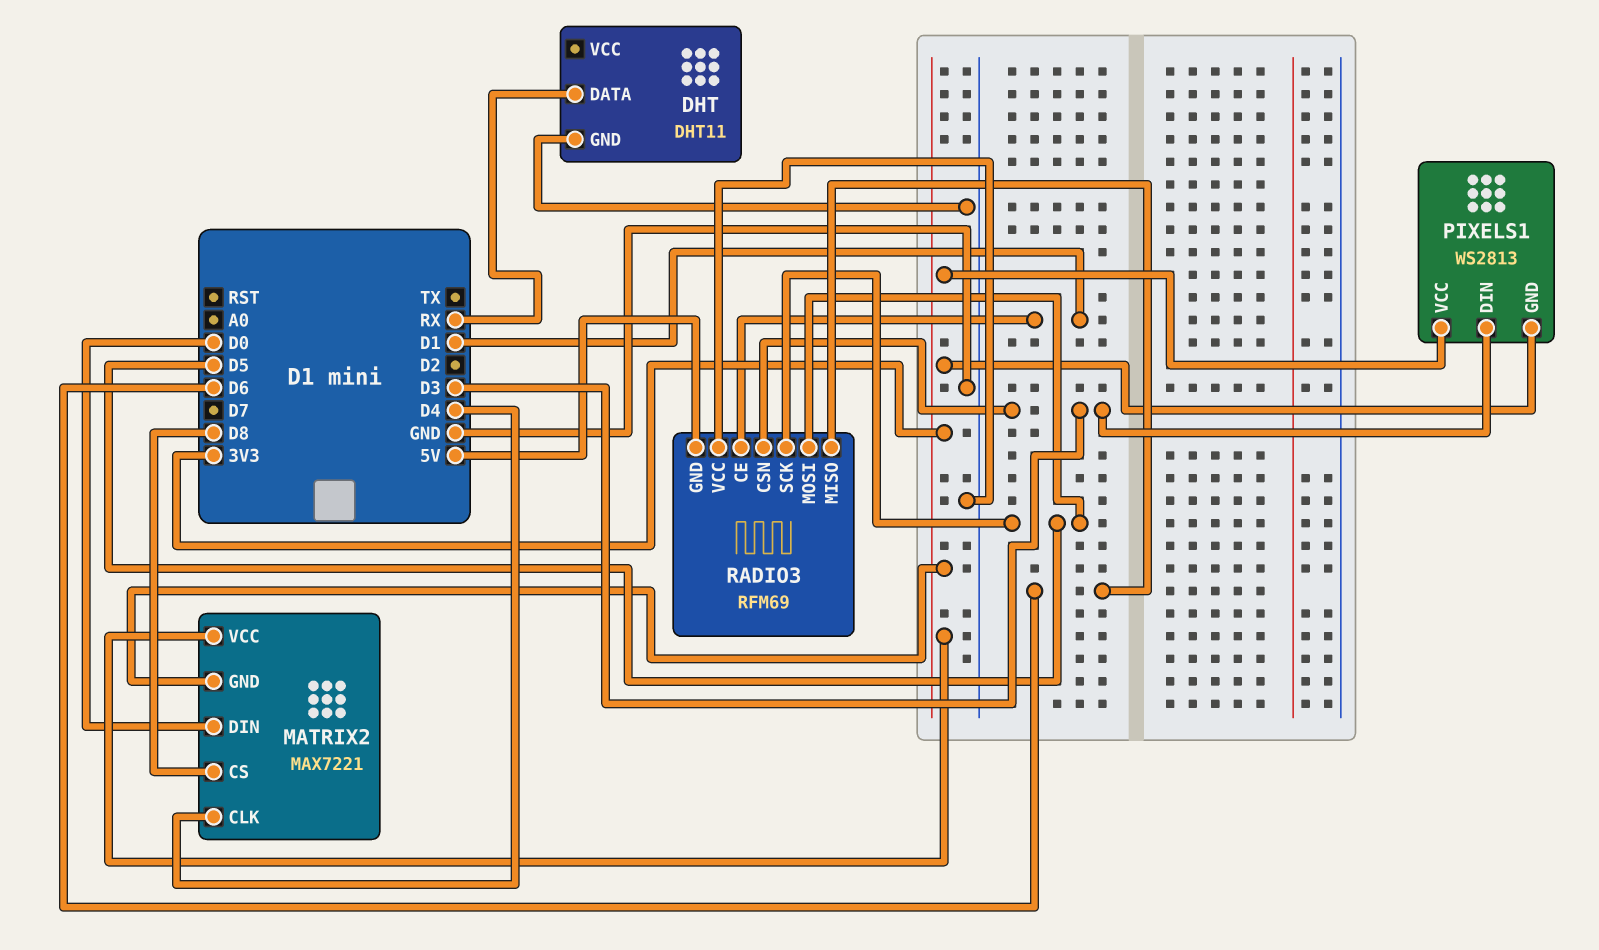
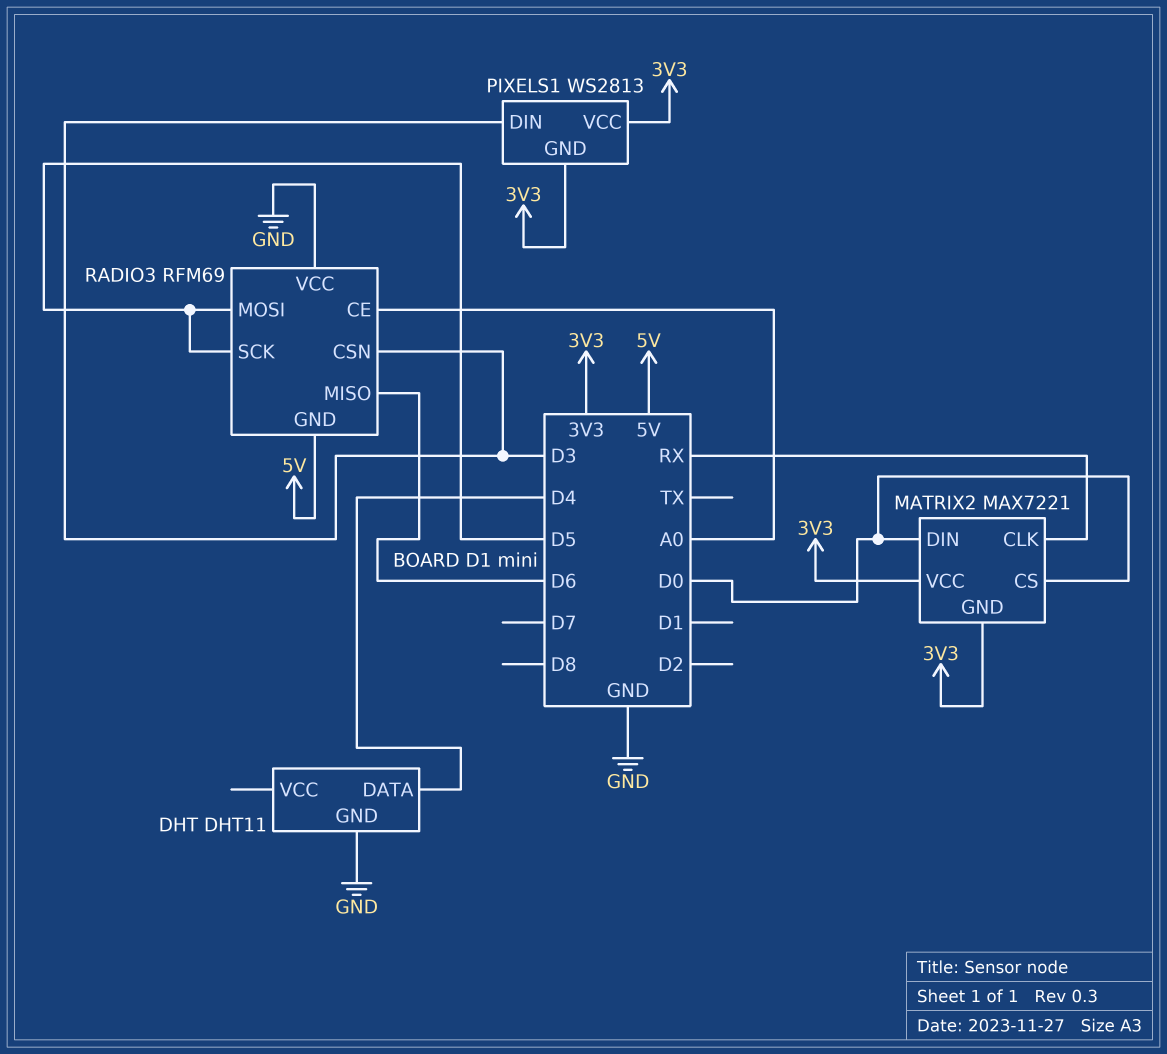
DHT pin DATA: RX -> D4
MATRIX2 pin CLK: D4 -> RX
MATRIX2 pin CS: D8 -> D0
RADIO3 pin CE: D1 -> A0

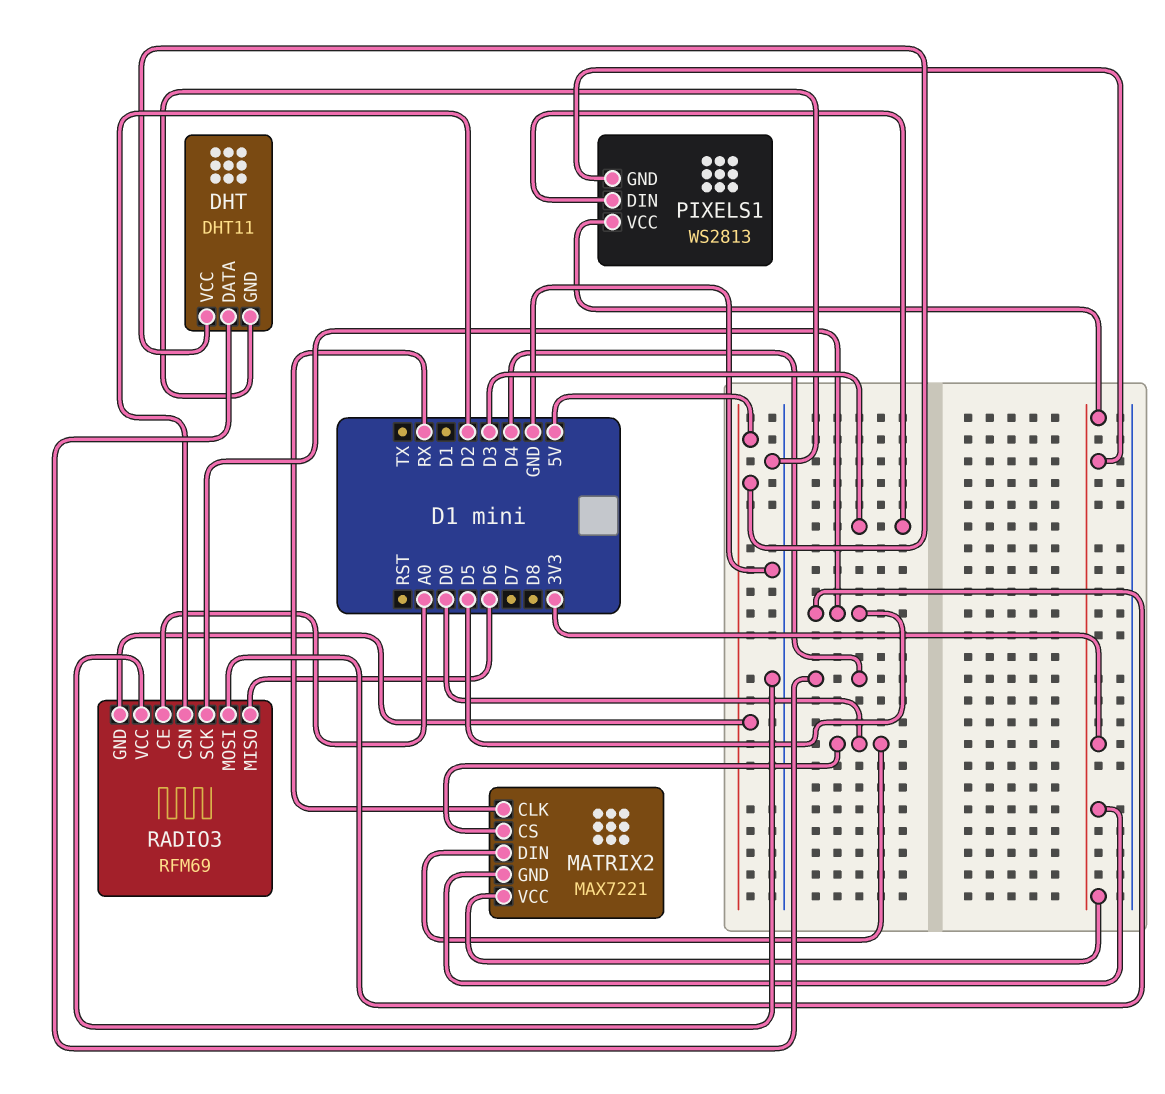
DHT pin VCC: none -> 5V
RADIO3 pin CSN: D3 -> D2

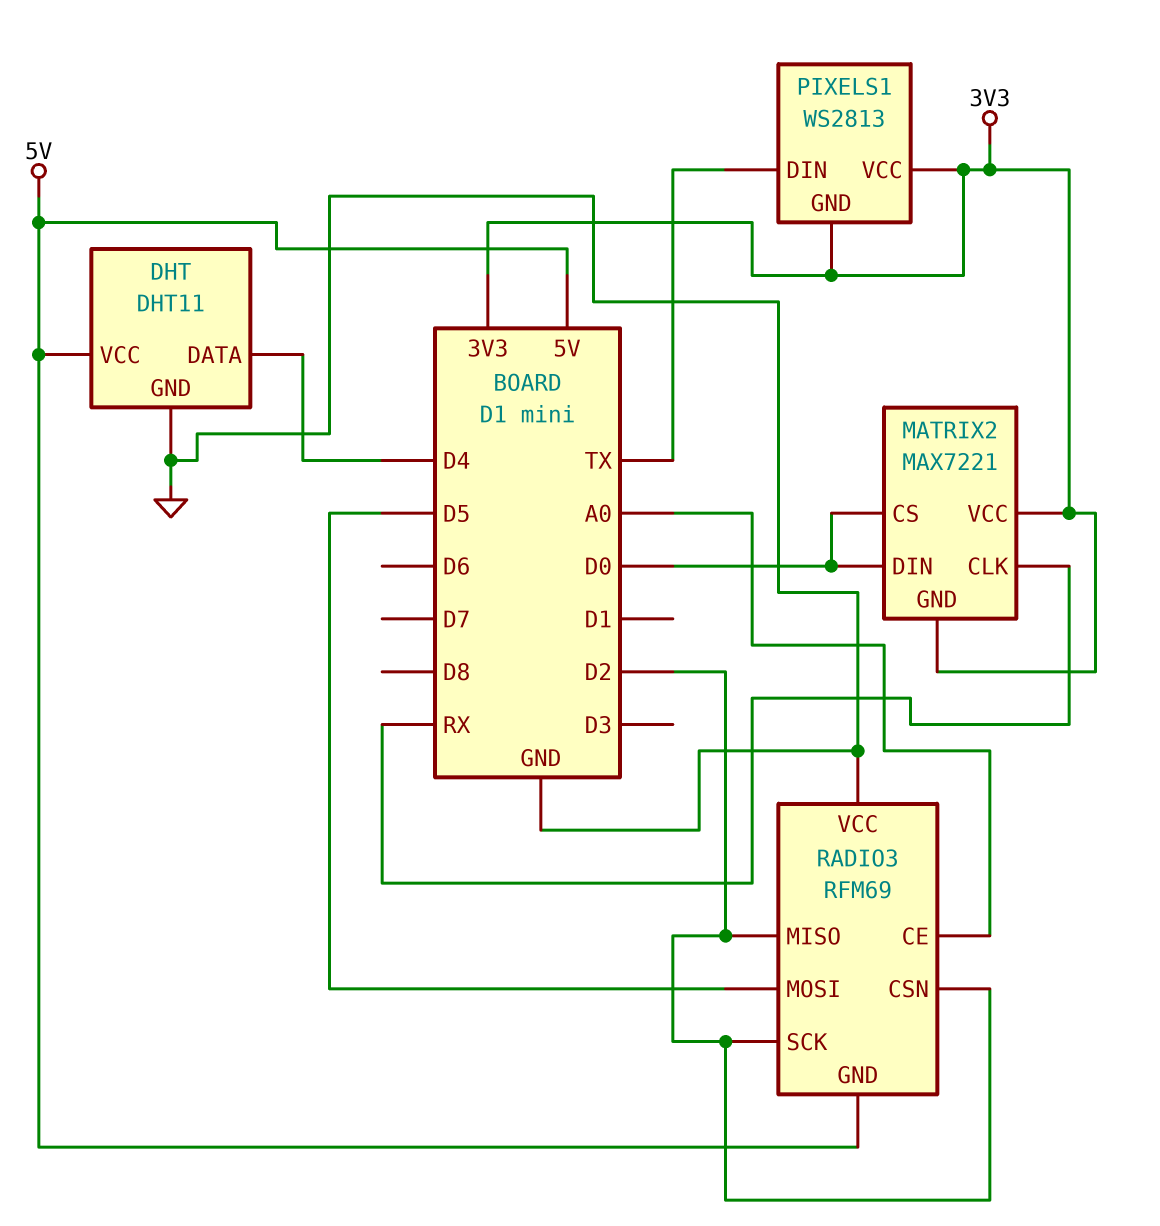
PIXELS1 pin DIN: D3 -> TX
RADIO3 pin MISO: D6 -> D2
RADIO3 pin SCK: D5 -> D2

